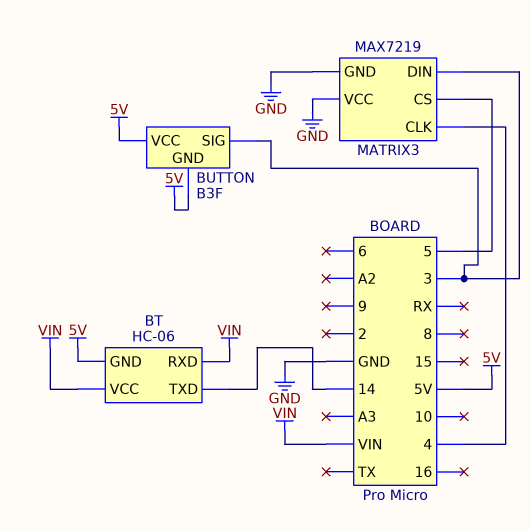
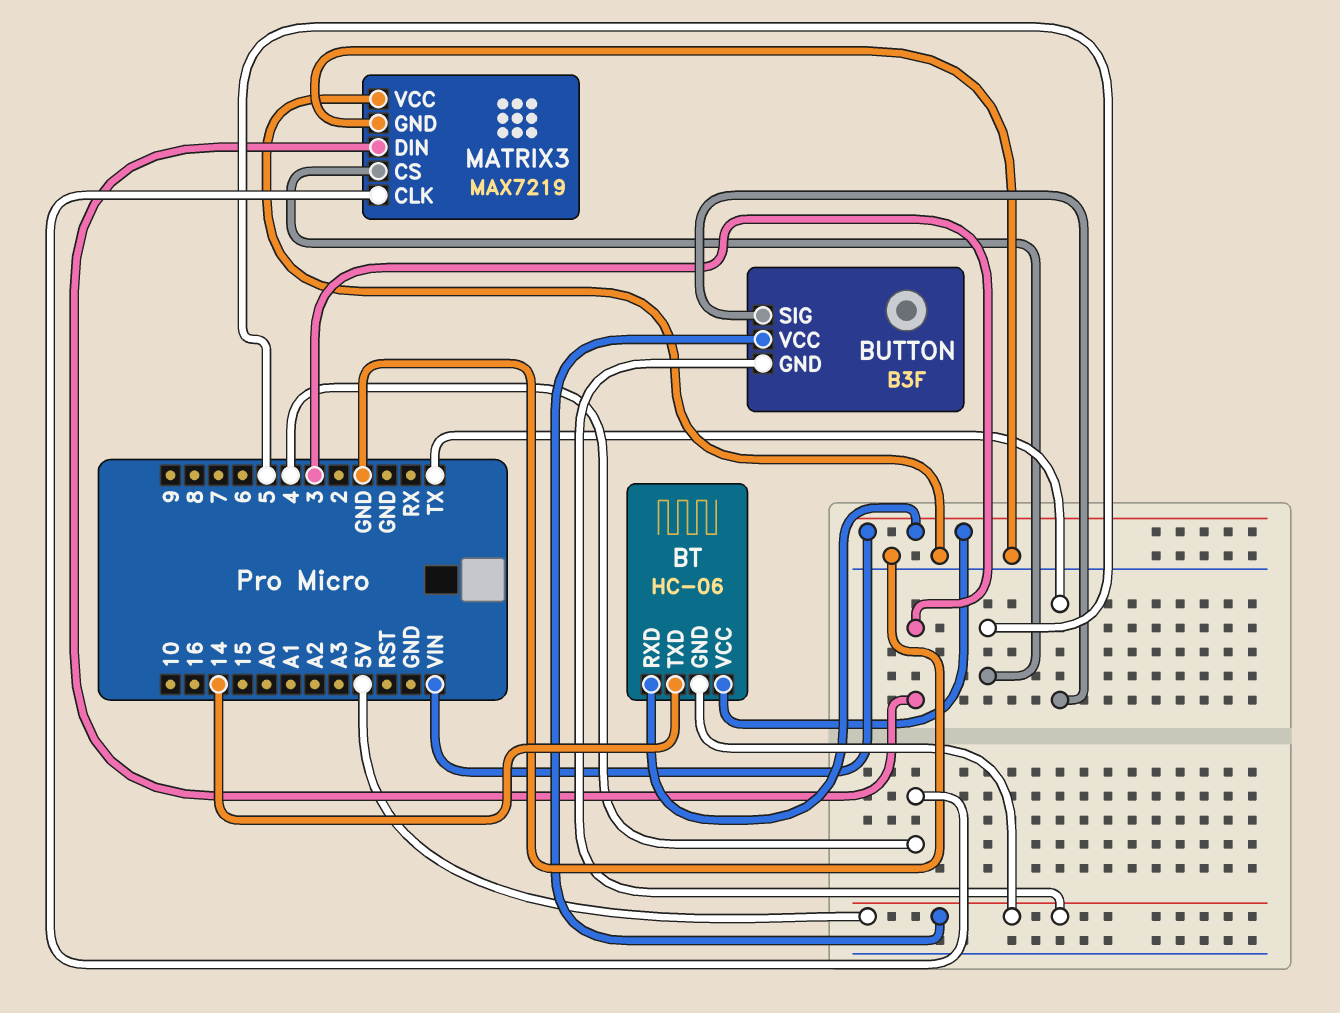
BUTTON pin SIG: 3 -> TX

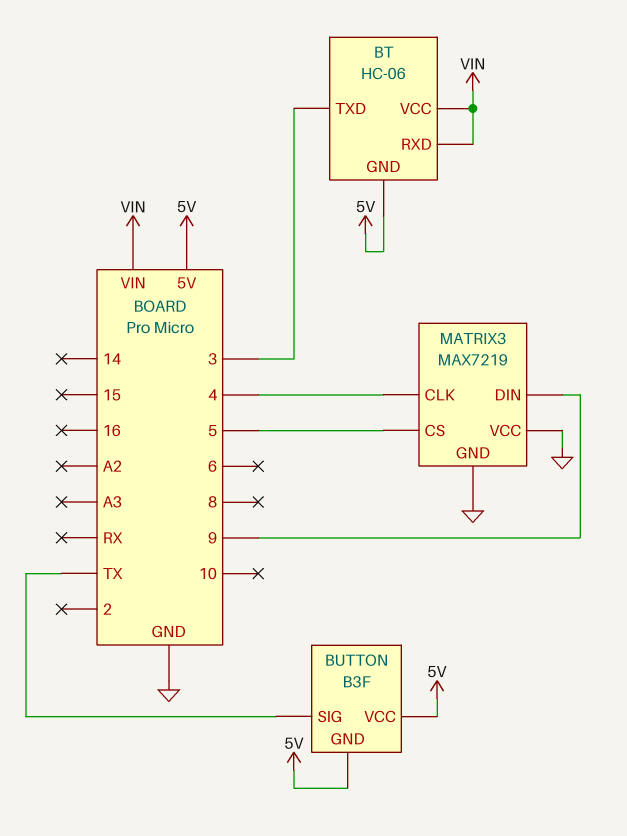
BT pin TXD: 14 -> 3
MATRIX3 pin DIN: 3 -> 9

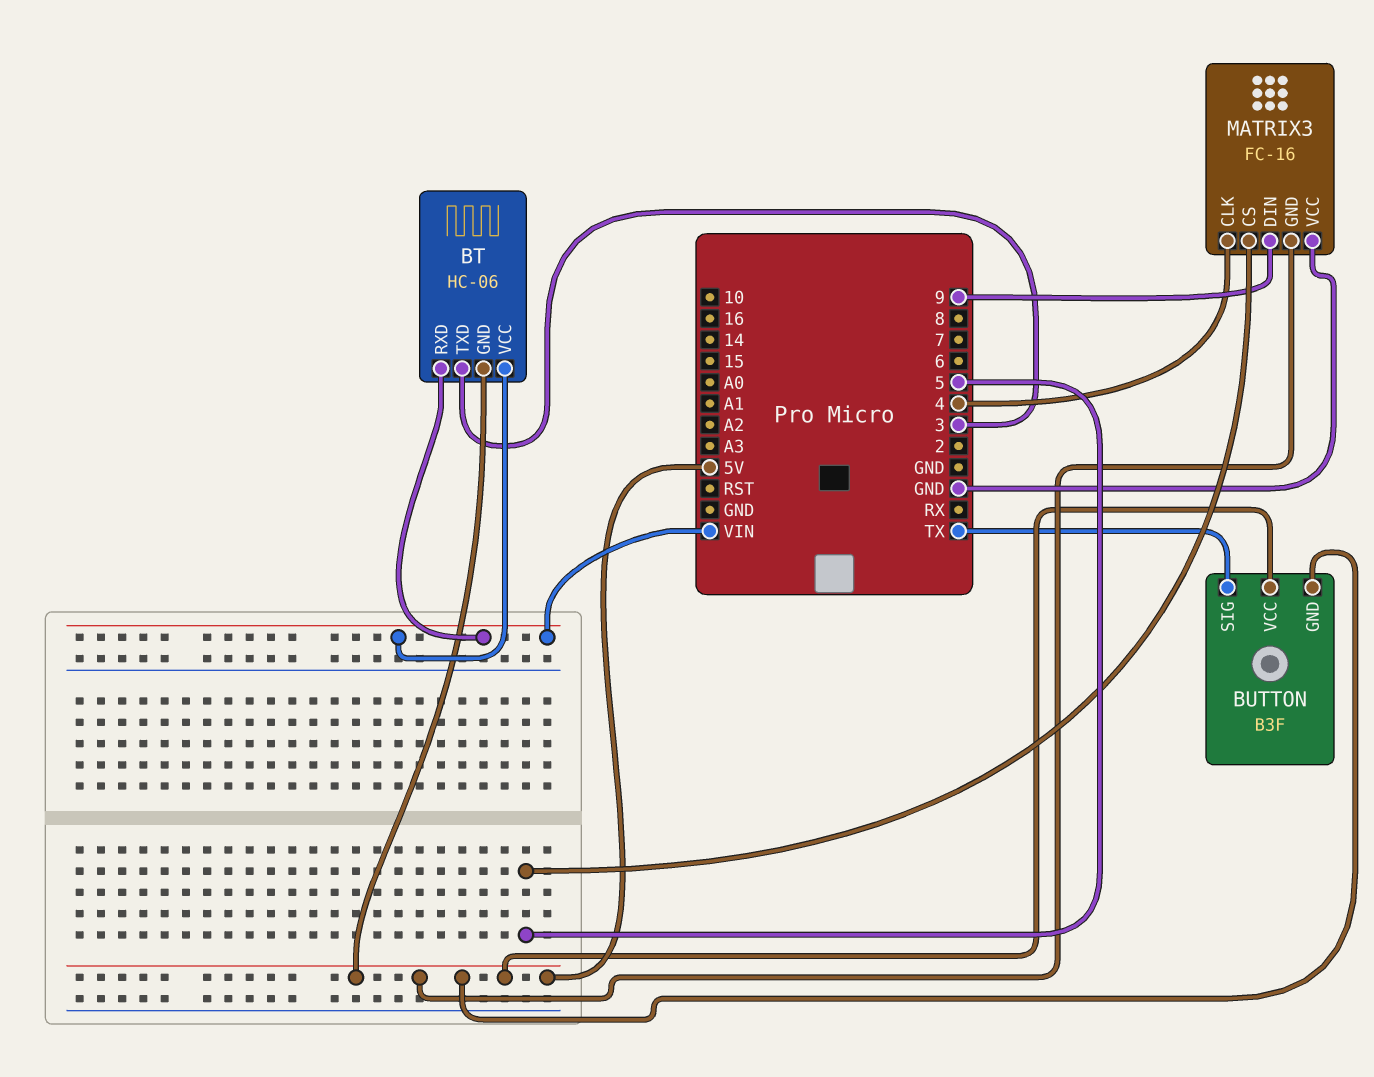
MATRIX3: MAX7219 -> FC-16
MATRIX3 pin GND: GND -> 5V

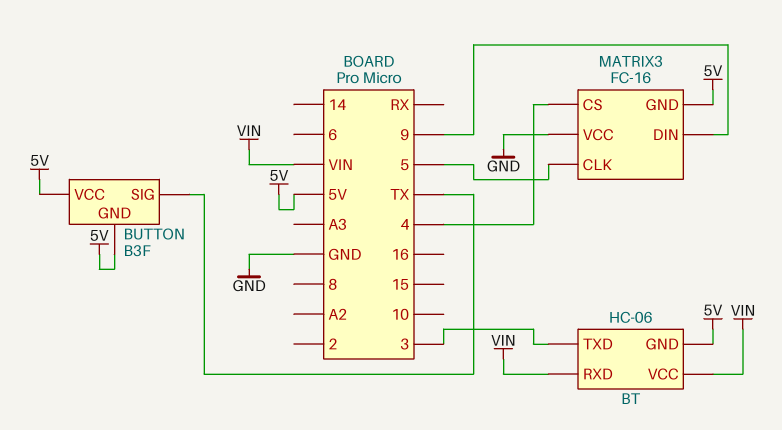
MATRIX3 pin CLK: 4 -> 5
MATRIX3 pin CS: 5 -> 4

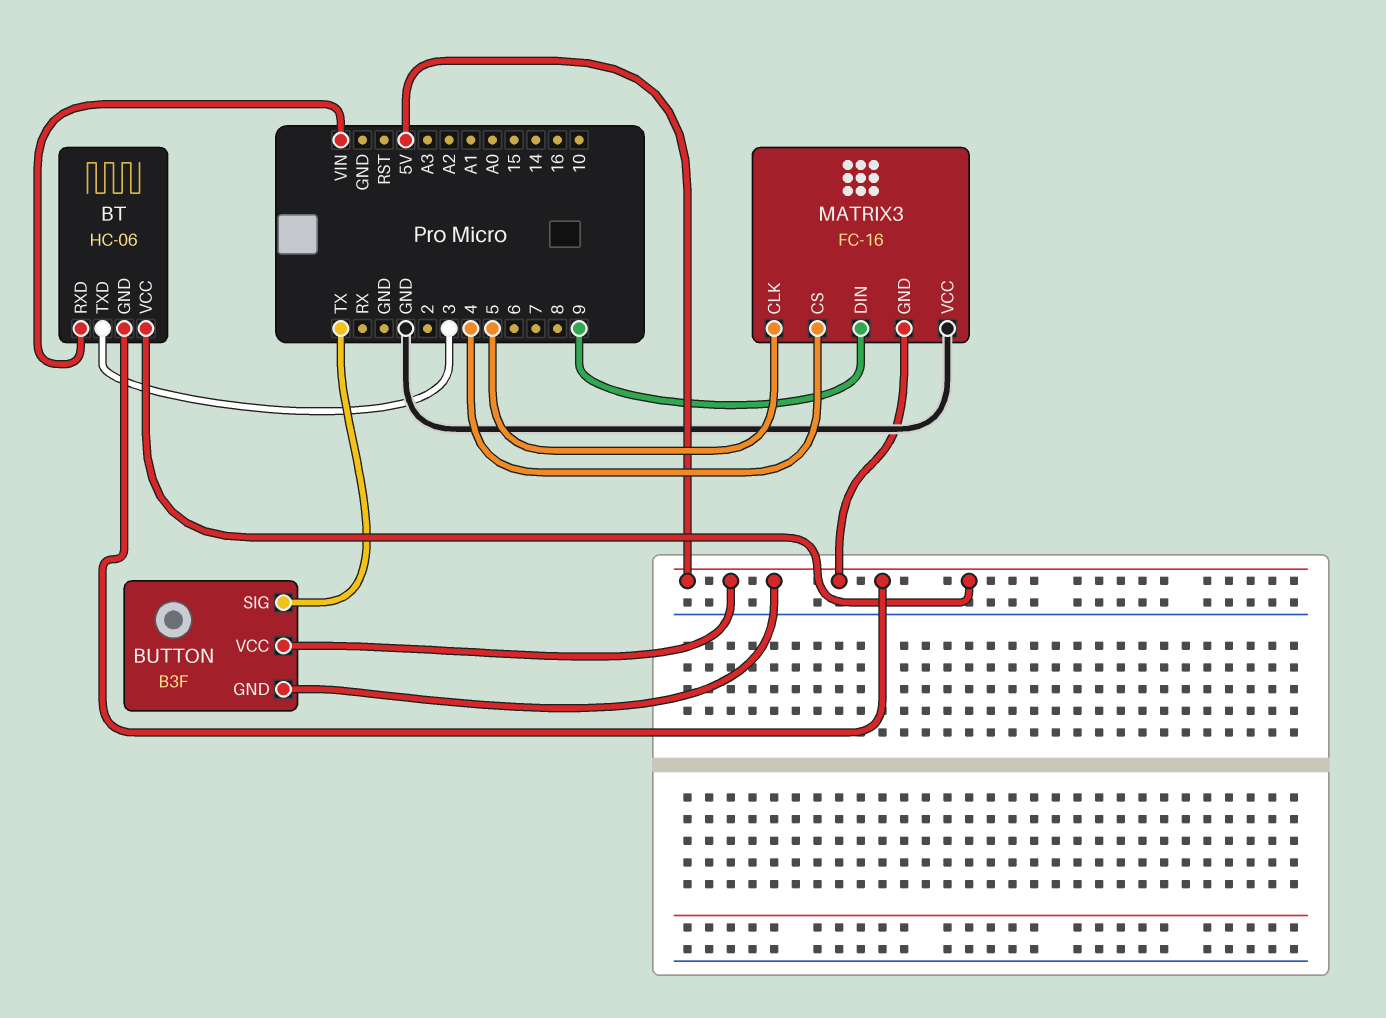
BT pin VCC: VIN -> 5V

